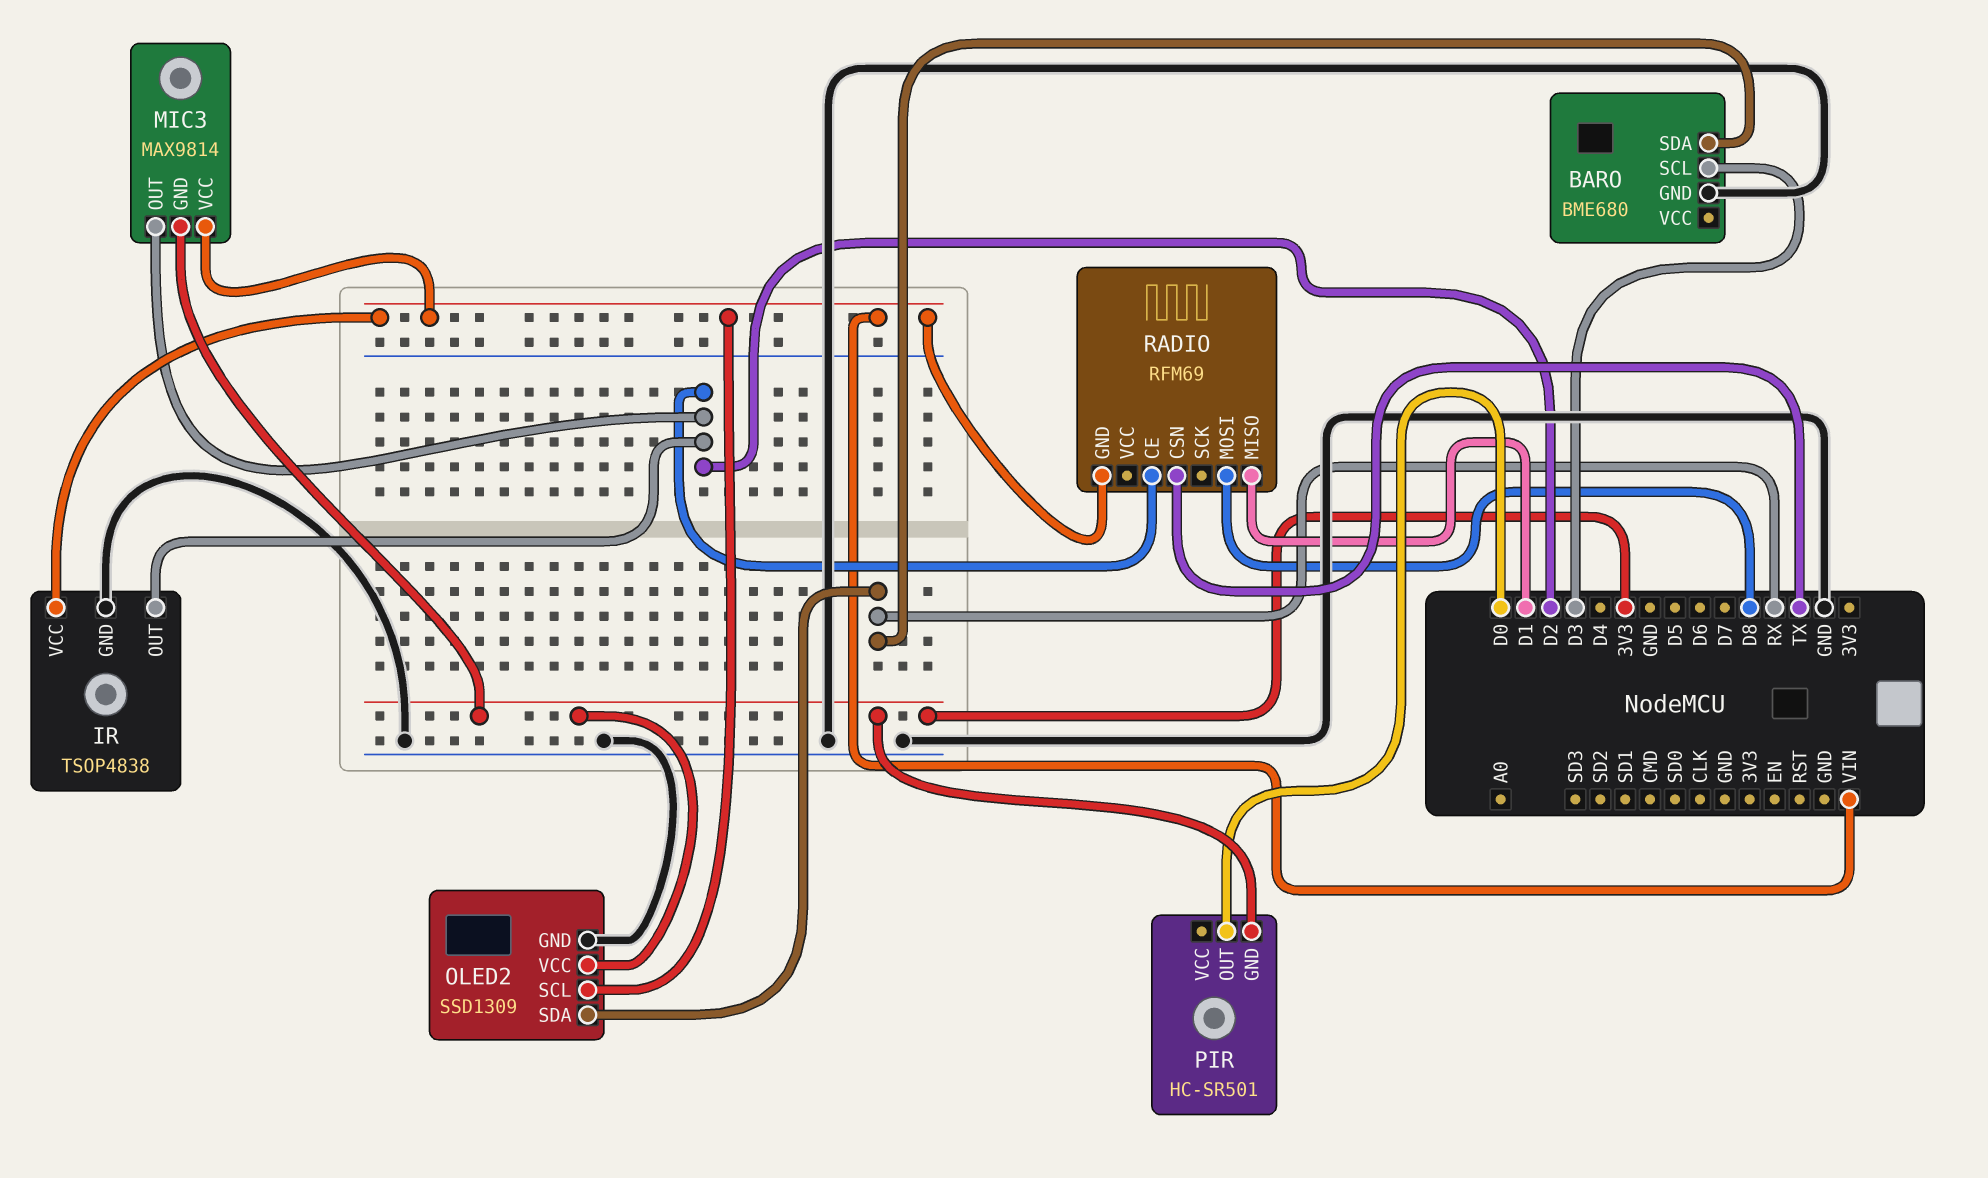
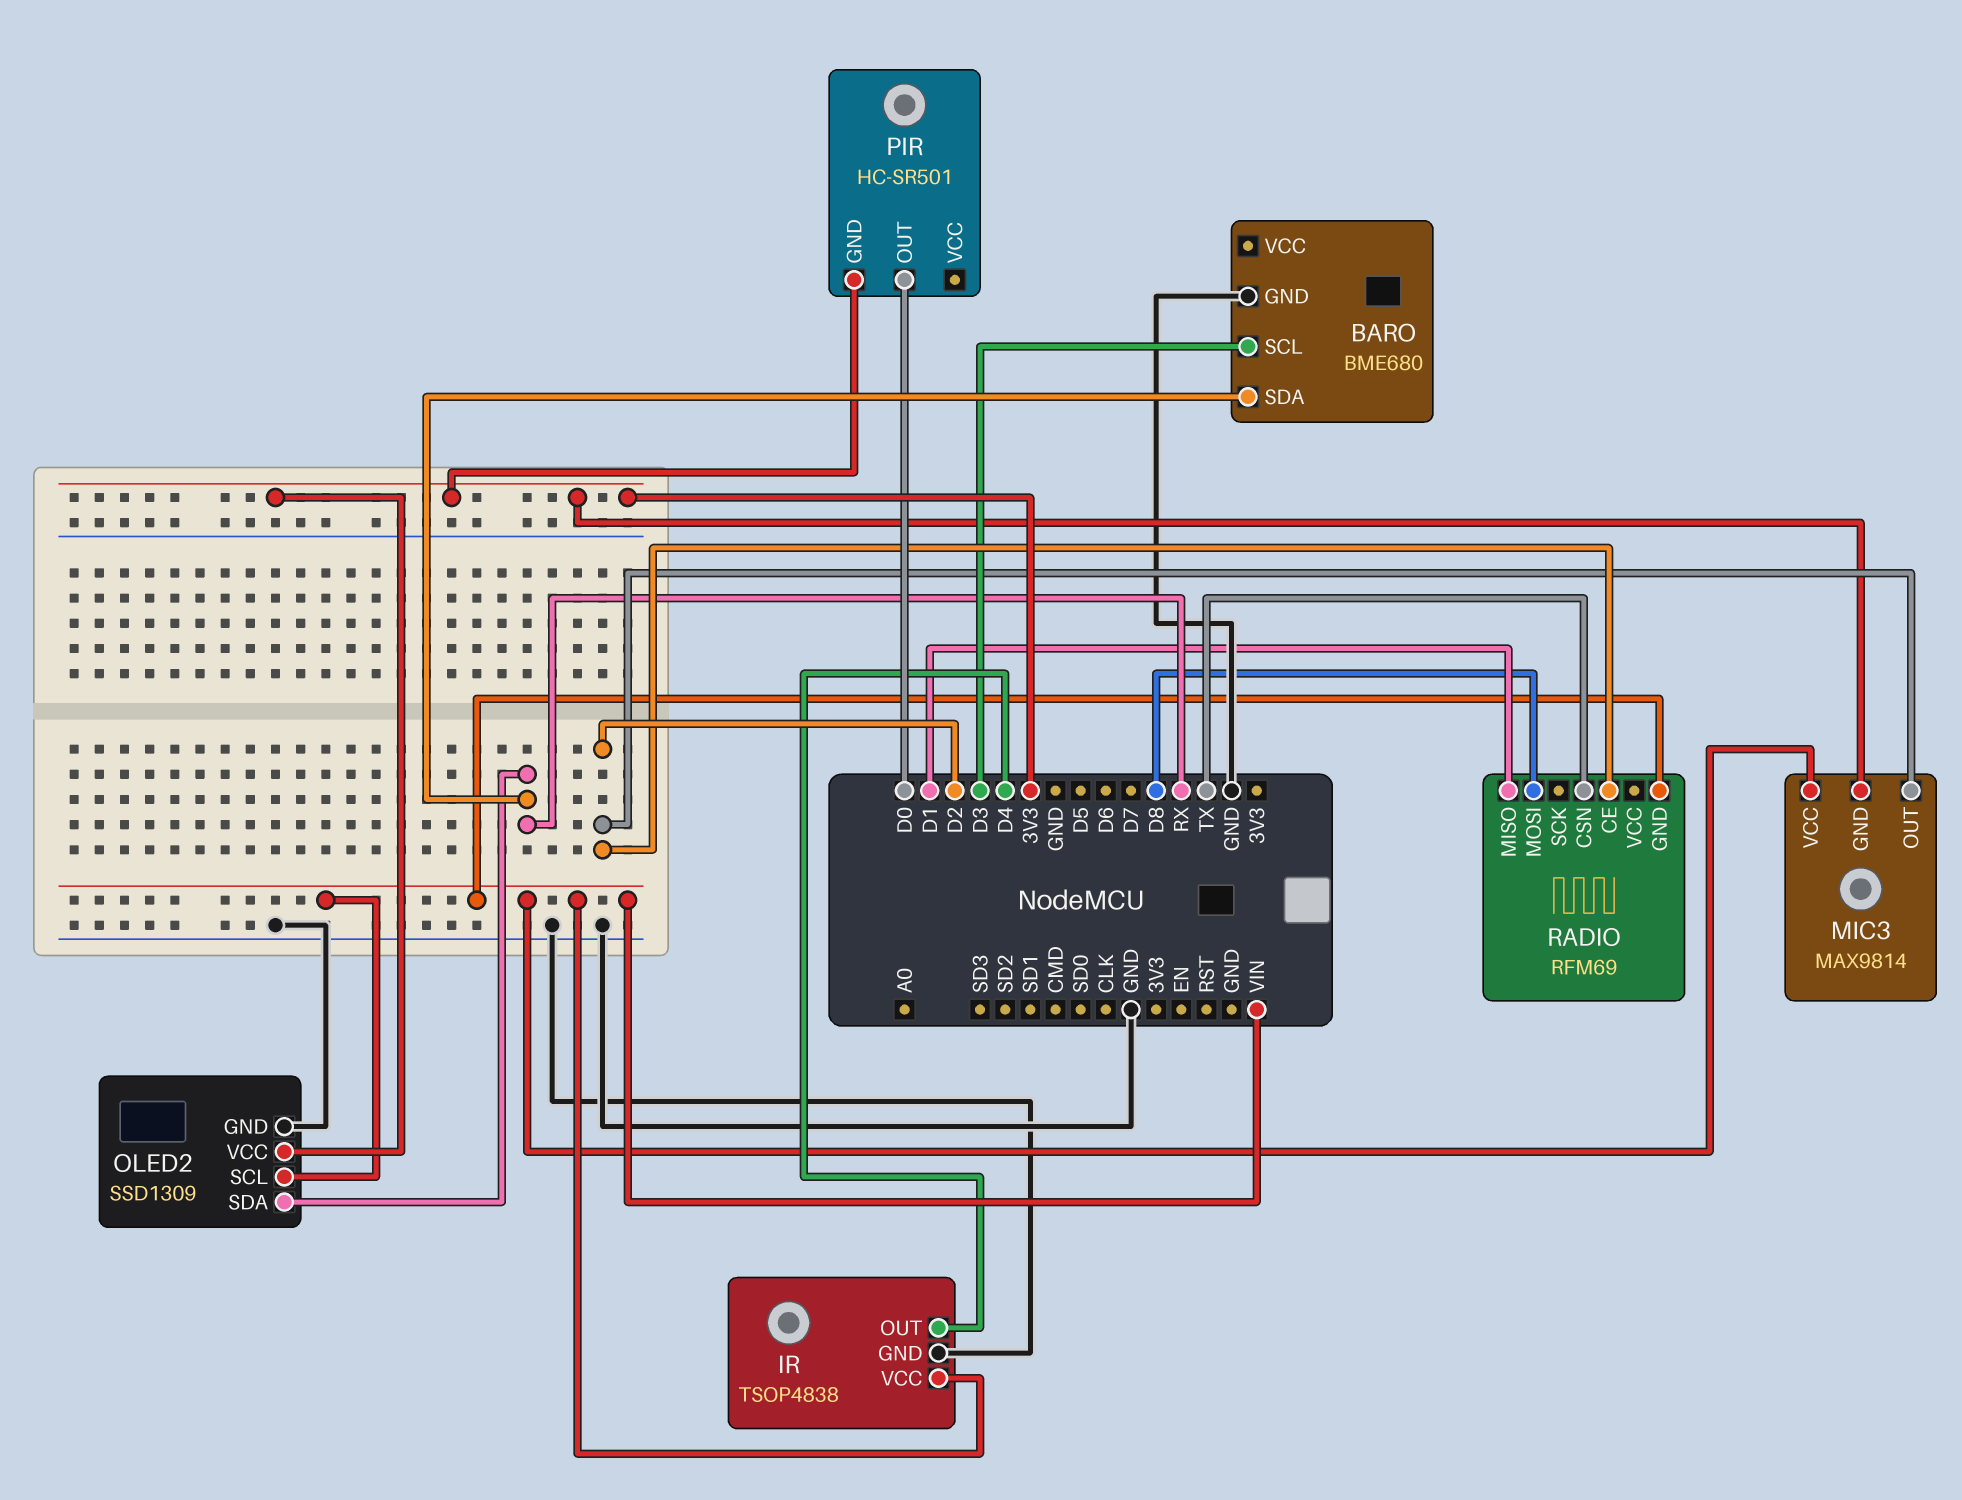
IR pin OUT: D2 -> D4

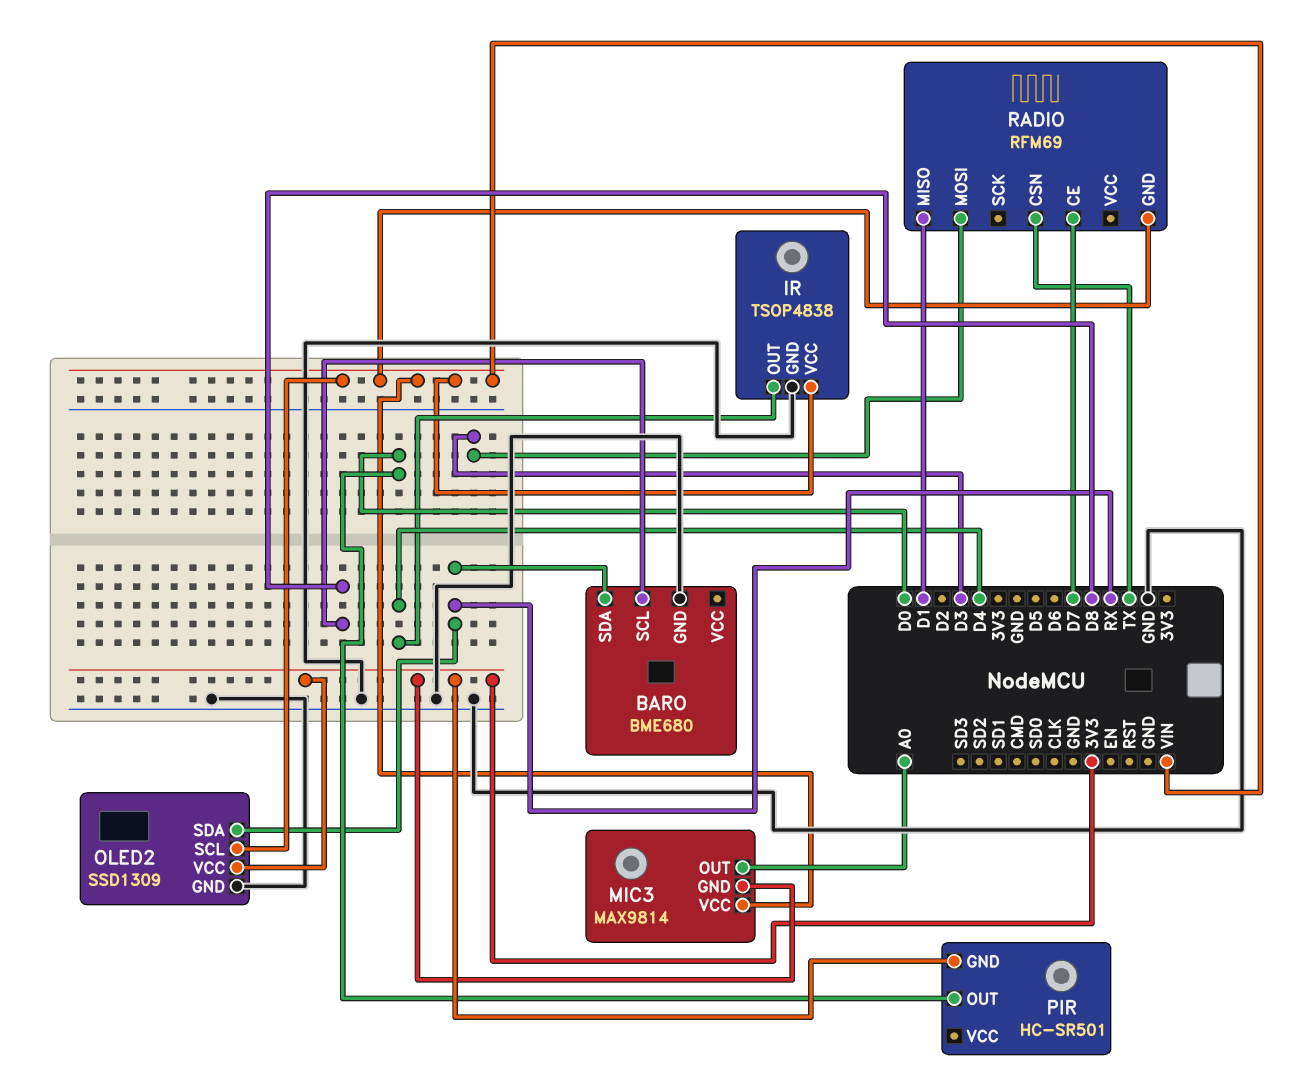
BARO pin SCL: D3 -> D8
MIC3 pin OUT: D2 -> A0
RADIO pin CE: D2 -> D7
RADIO pin MOSI: D8 -> D3

